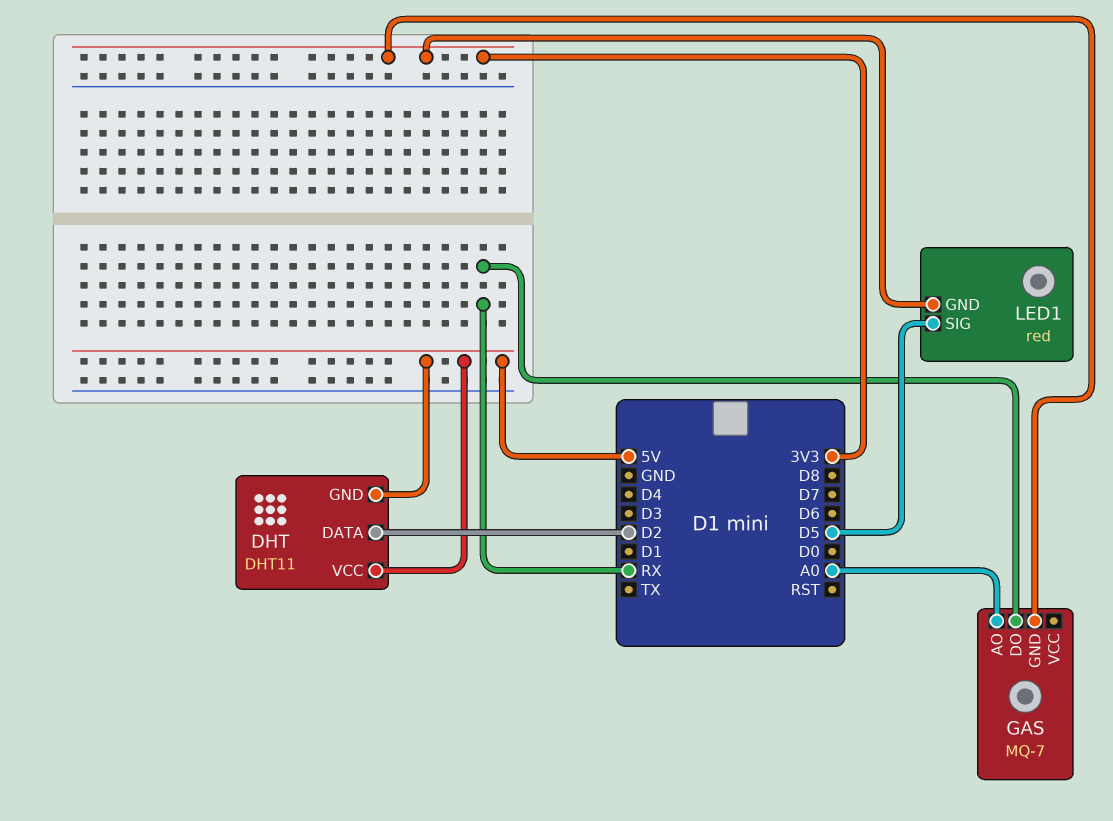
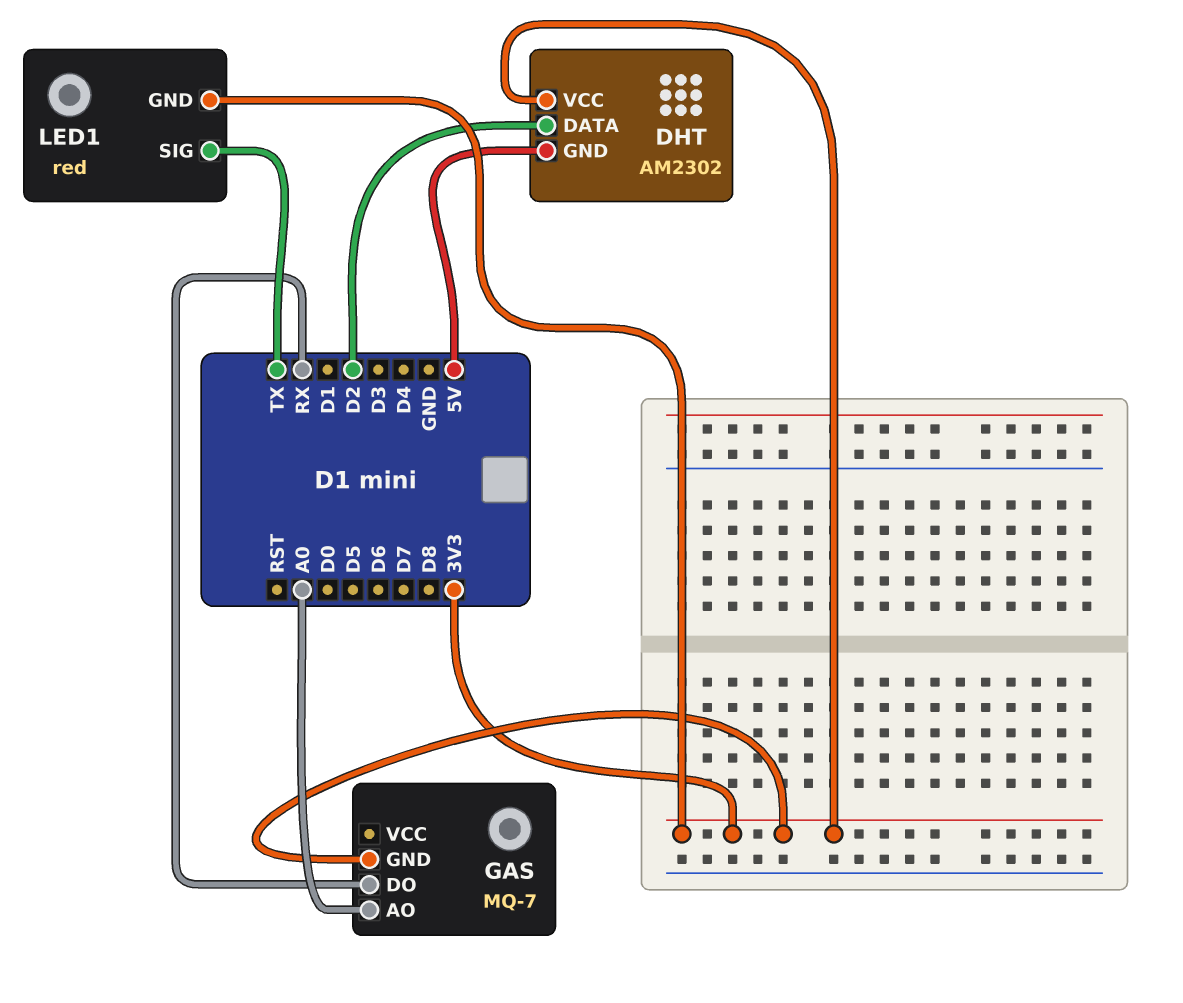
DHT: DHT11 -> AM2302
DHT pin VCC: 5V -> 3V3
LED1 pin SIG: D5 -> TX

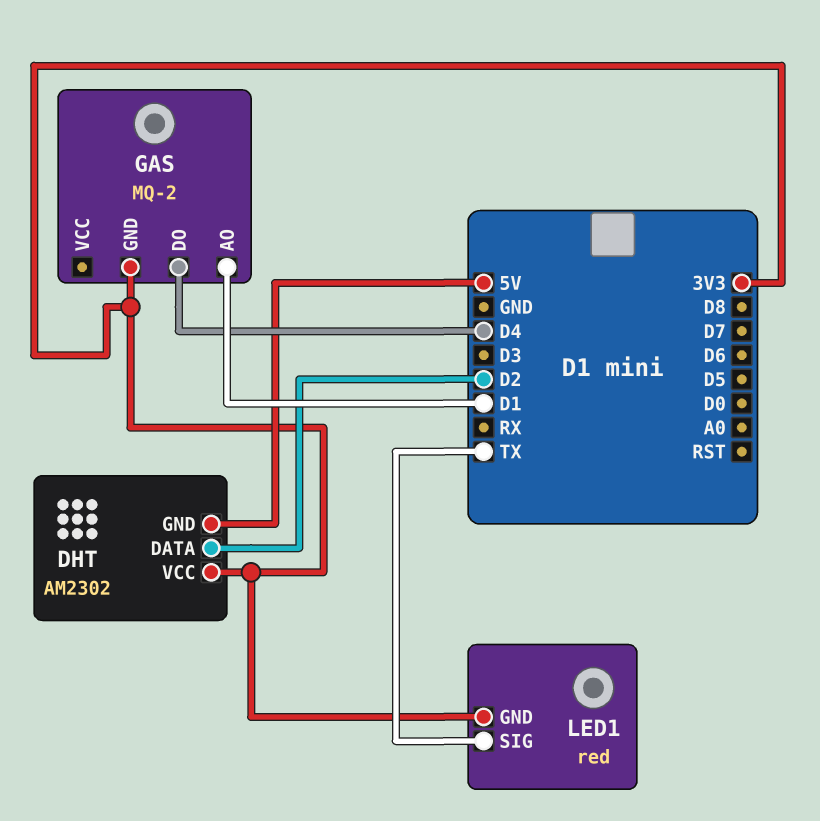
GAS: MQ-7 -> MQ-2
GAS pin AO: A0 -> D1
GAS pin DO: RX -> D4

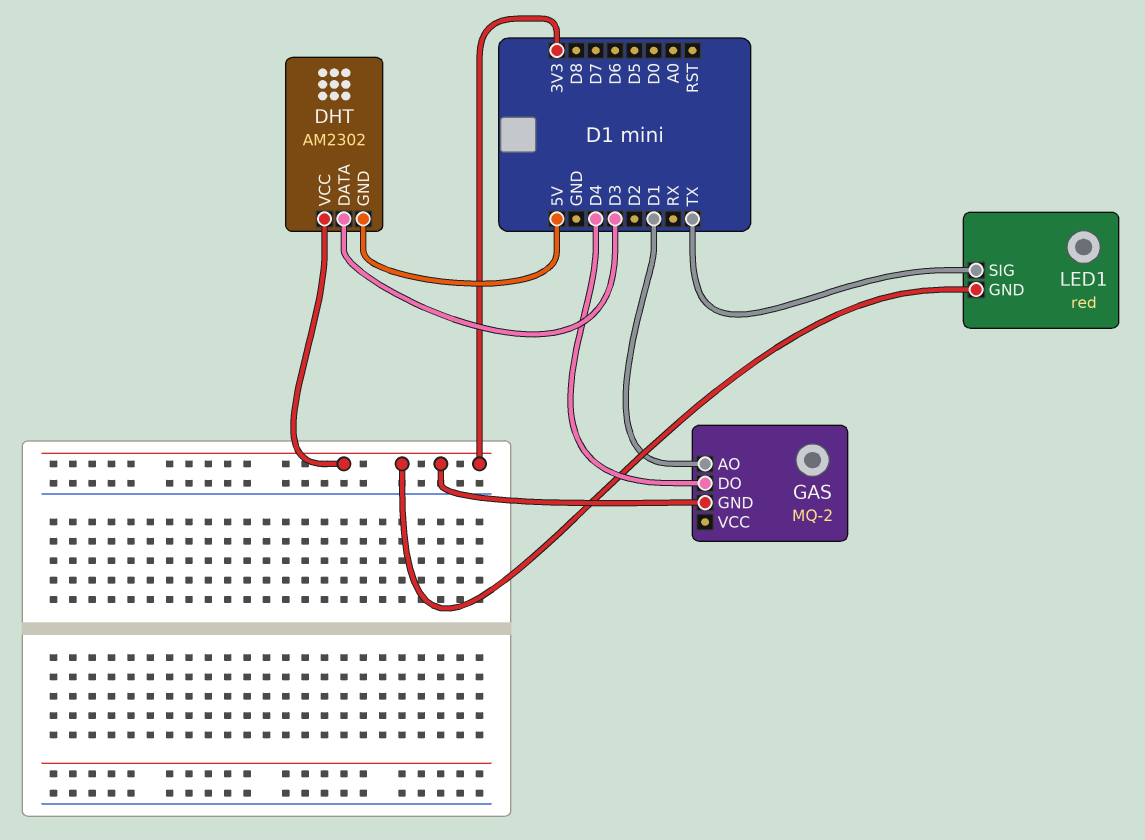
DHT pin DATA: D2 -> D3

